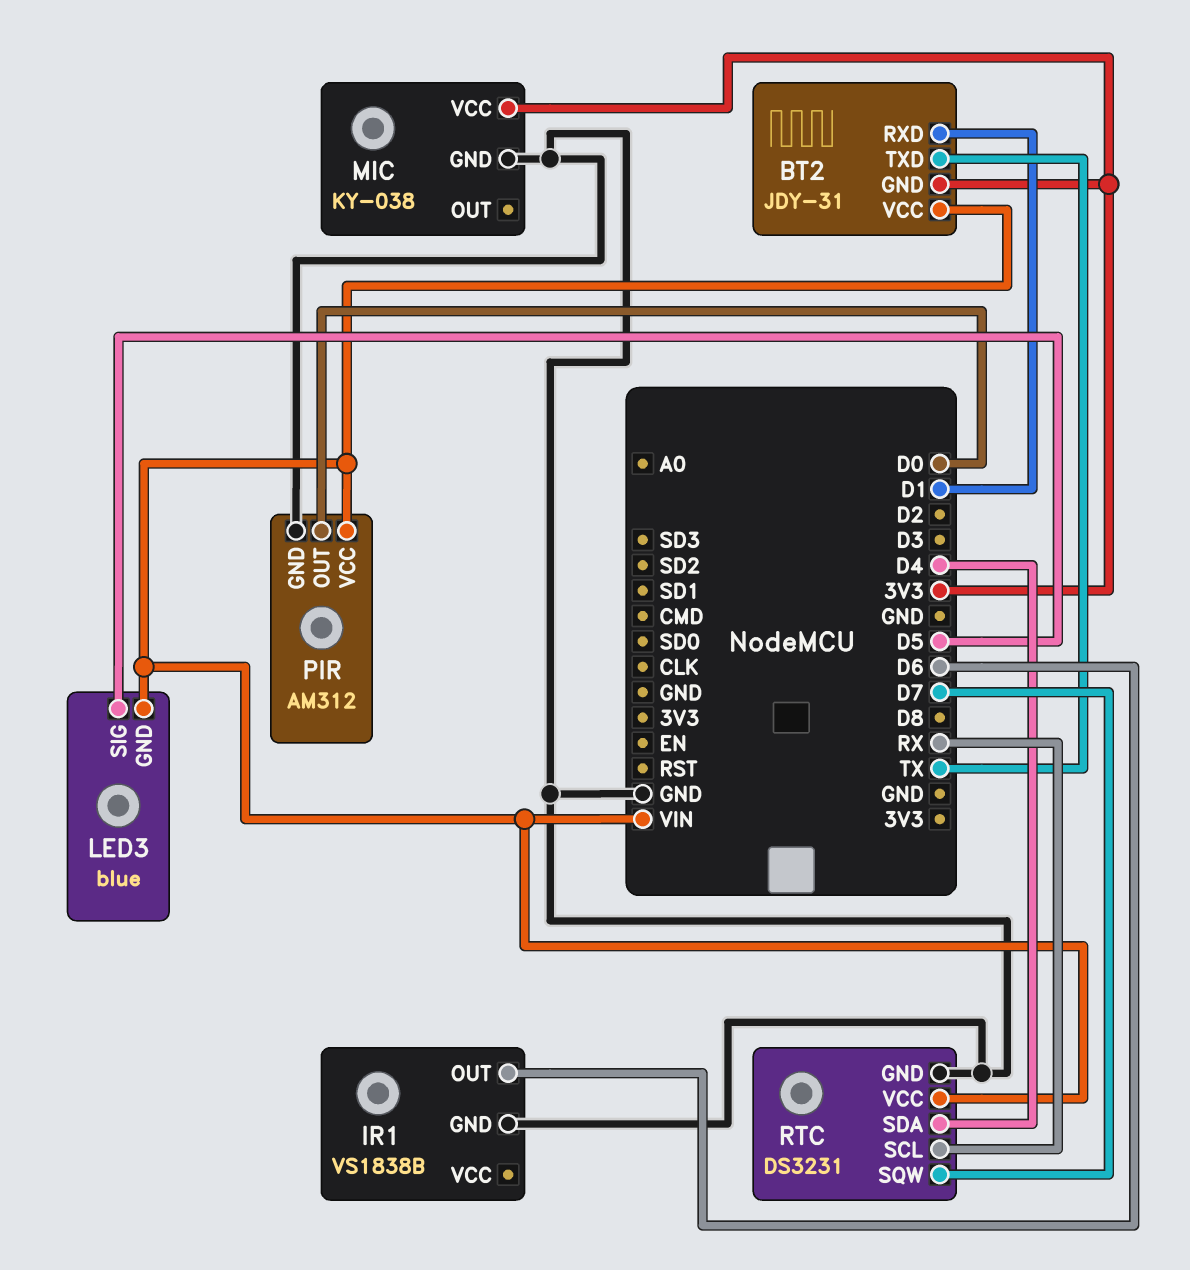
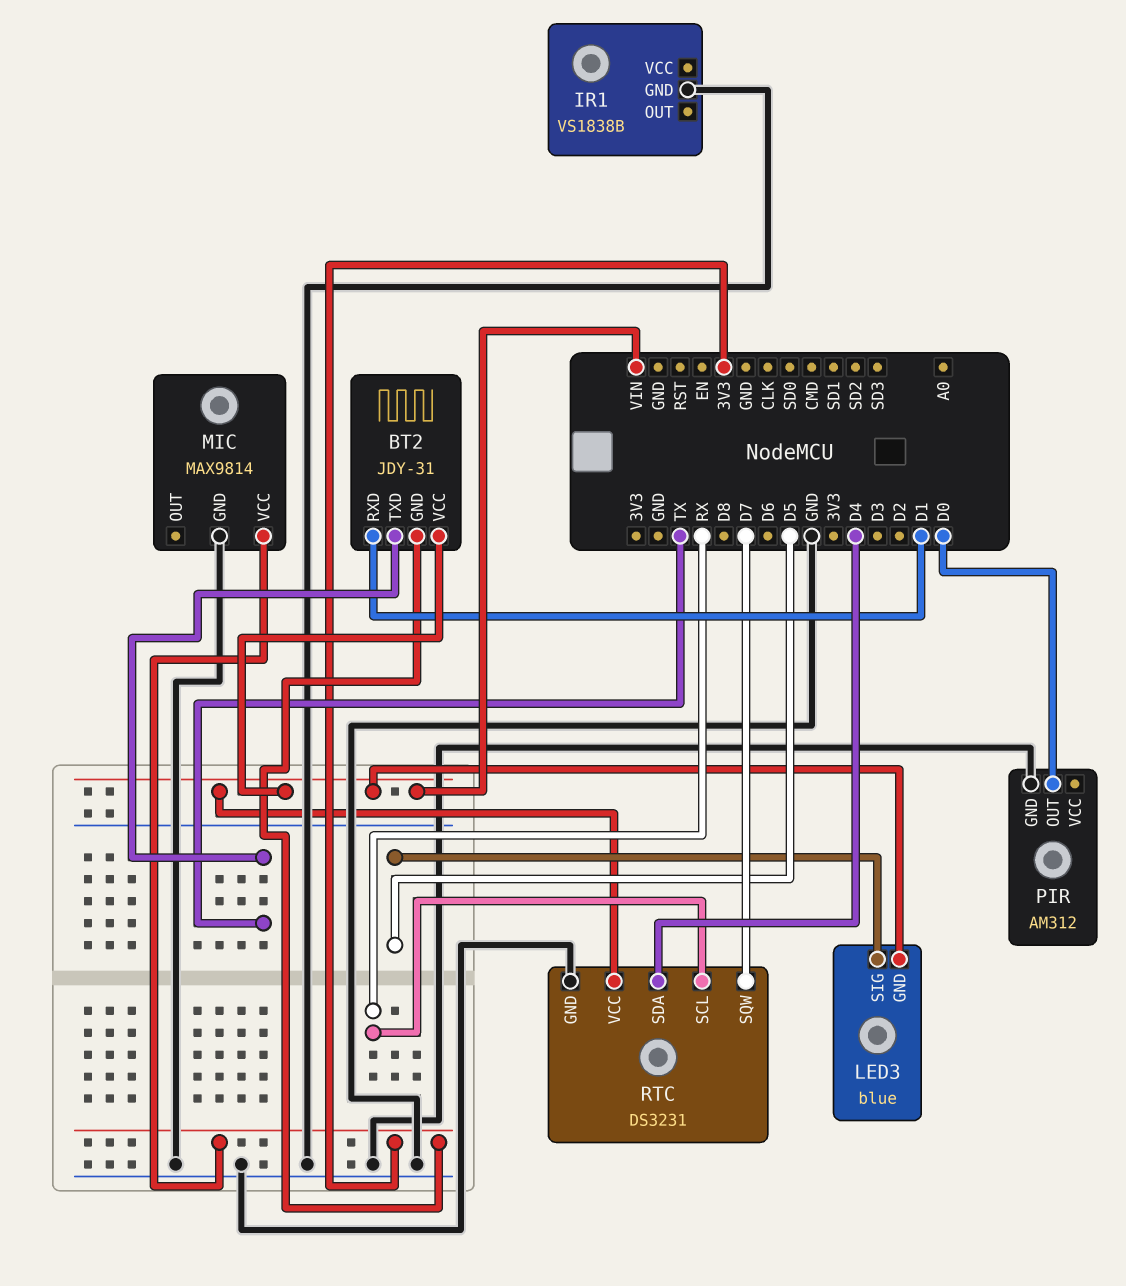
IR1 pin OUT: D6 -> none
MIC: KY-038 -> MAX9814
PIR pin VCC: VIN -> none

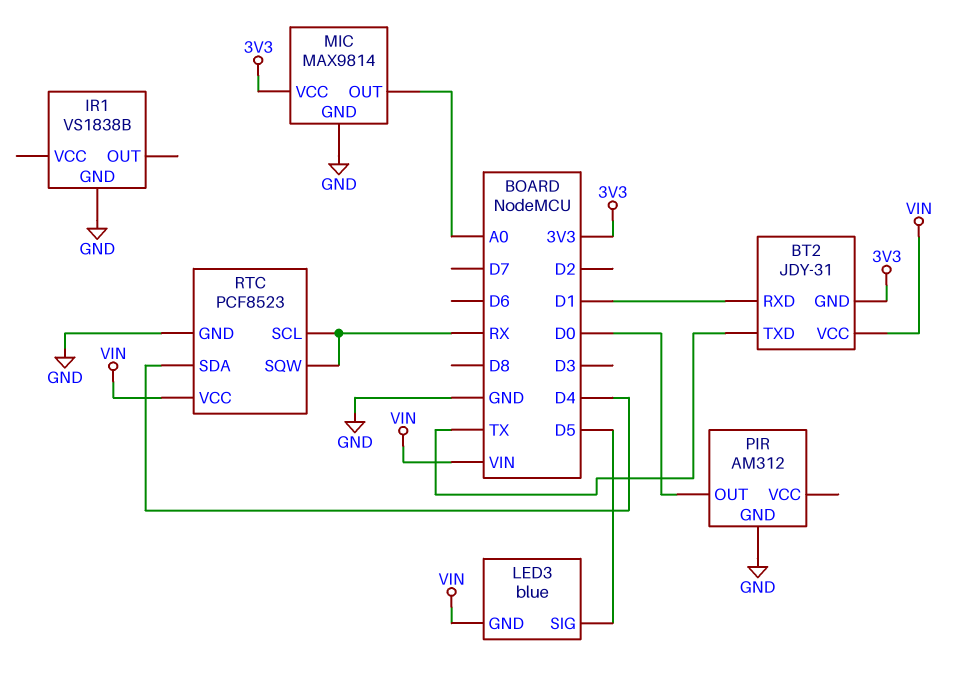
MIC pin OUT: none -> A0
RTC: DS3231 -> PCF8523
RTC pin SQW: D7 -> RX

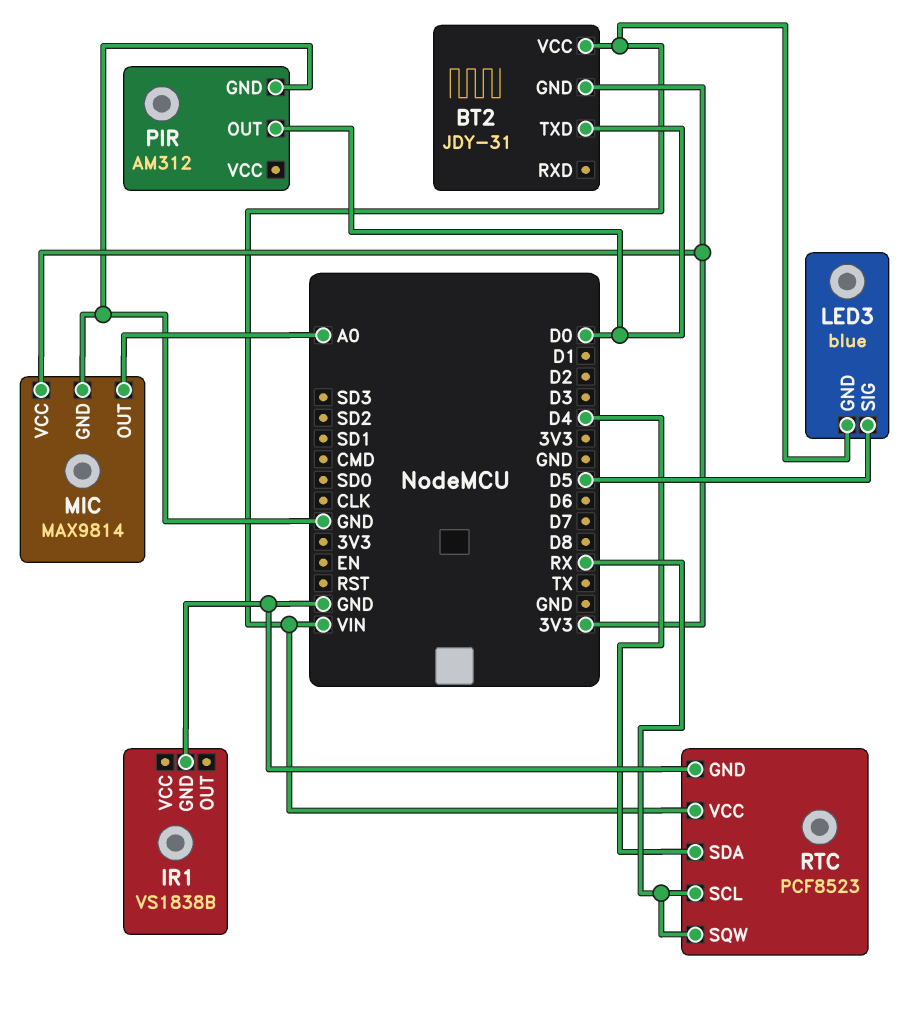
BT2 pin RXD: D1 -> none
BT2 pin TXD: TX -> D0

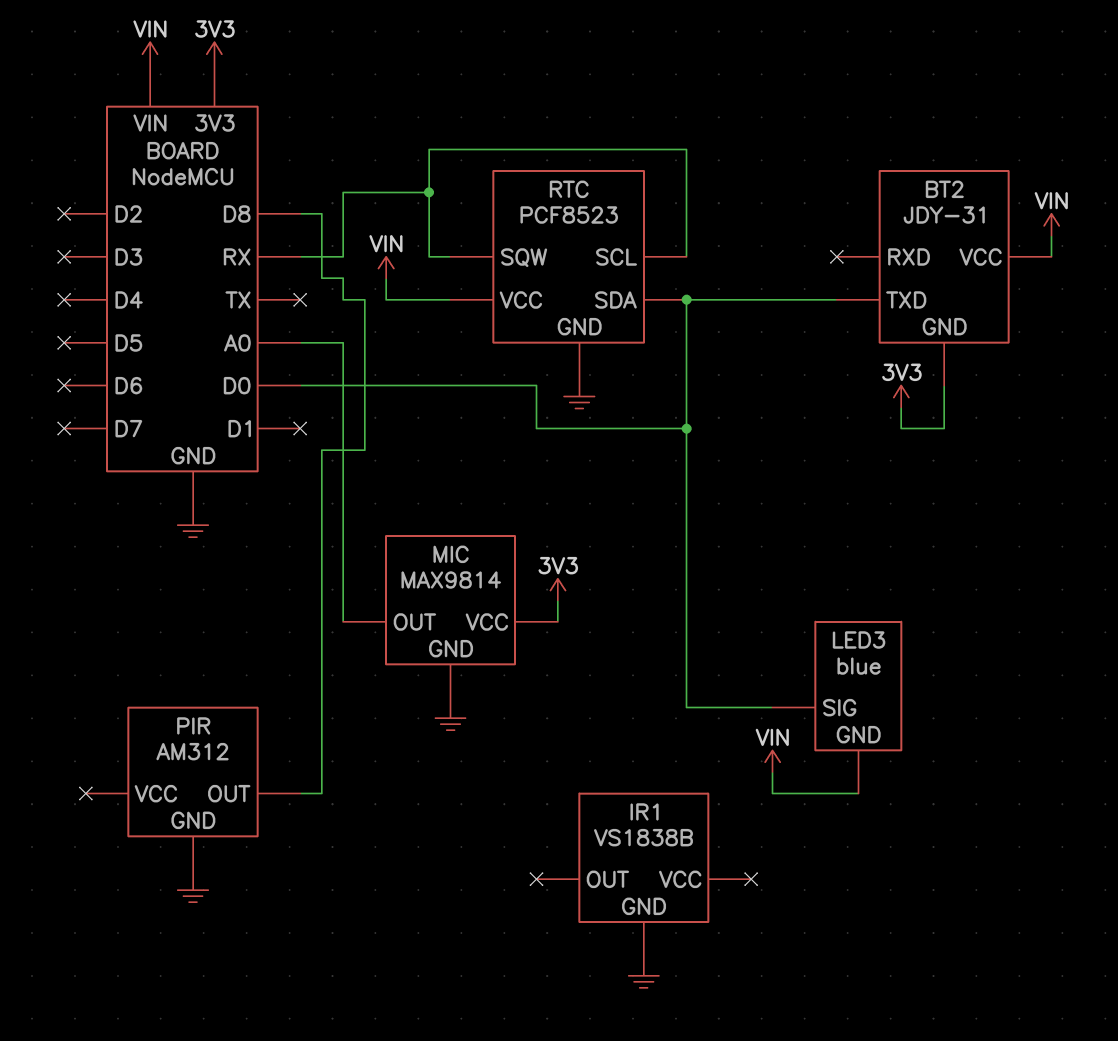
LED3 pin SIG: D5 -> D0
PIR pin OUT: D0 -> D8
RTC pin SDA: D4 -> D0

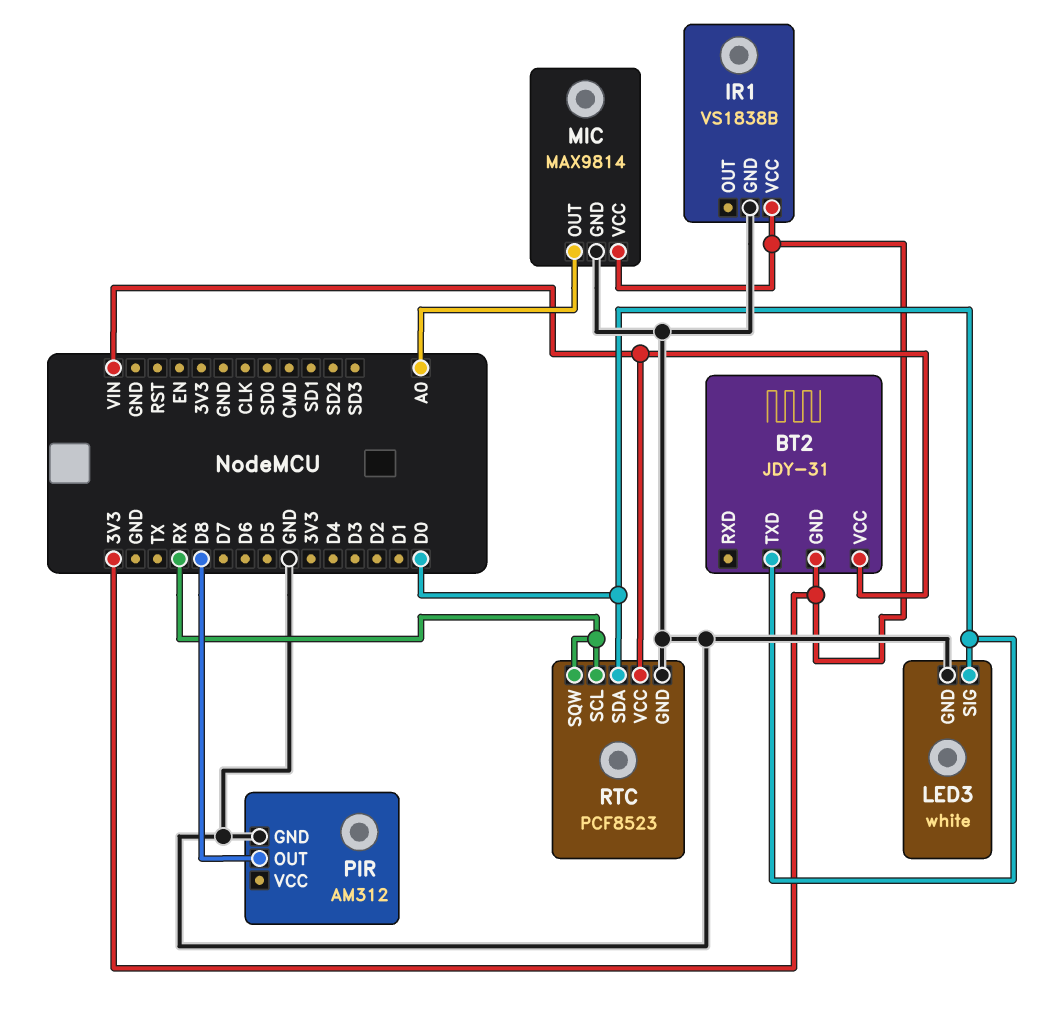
IR1 pin VCC: none -> 3V3
LED3: blue -> white
LED3 pin GND: VIN -> GND

